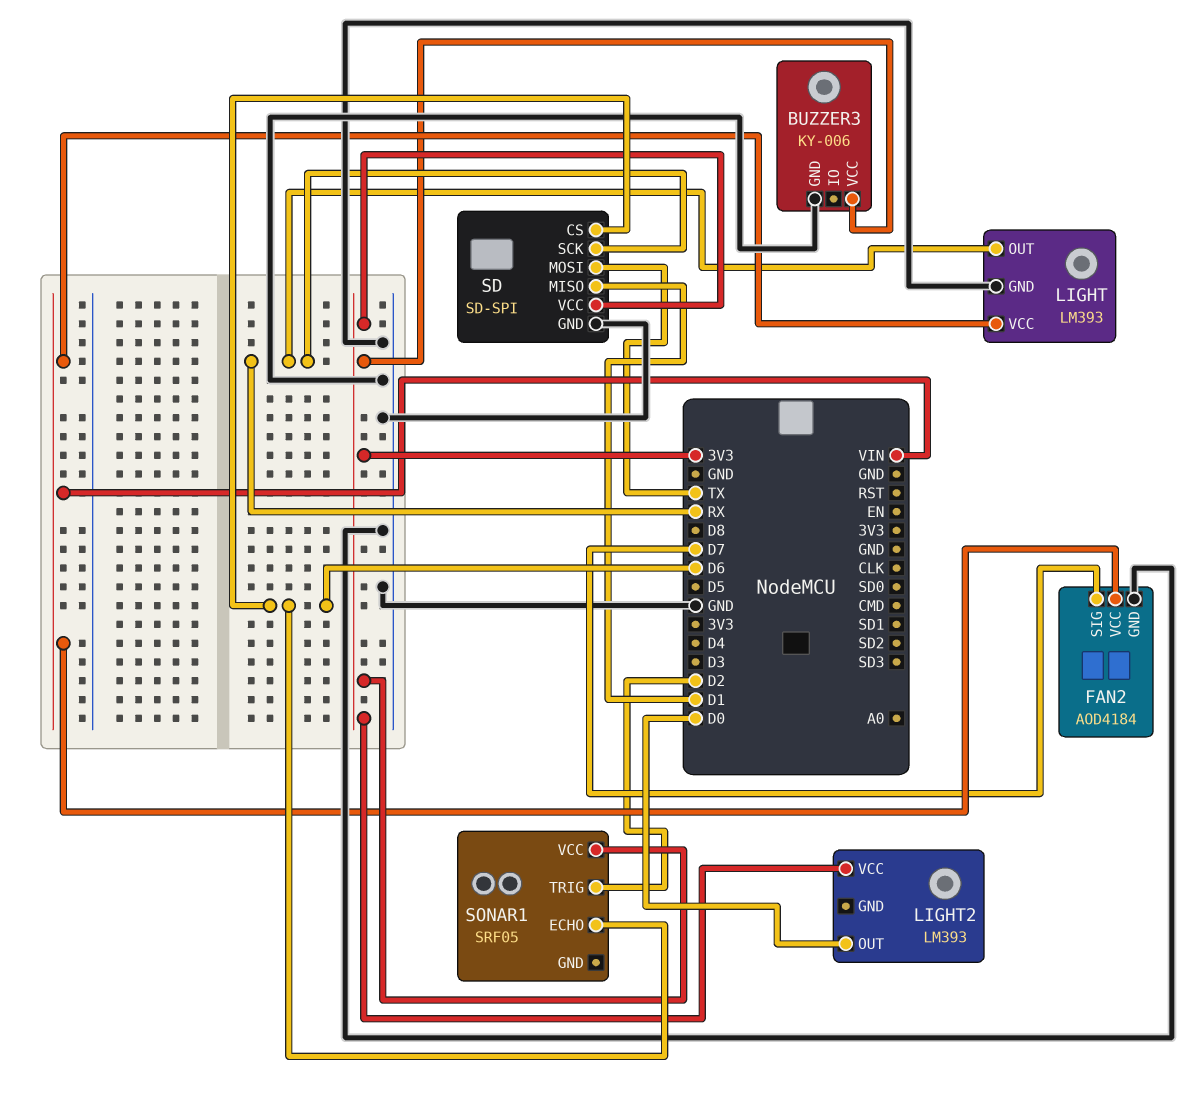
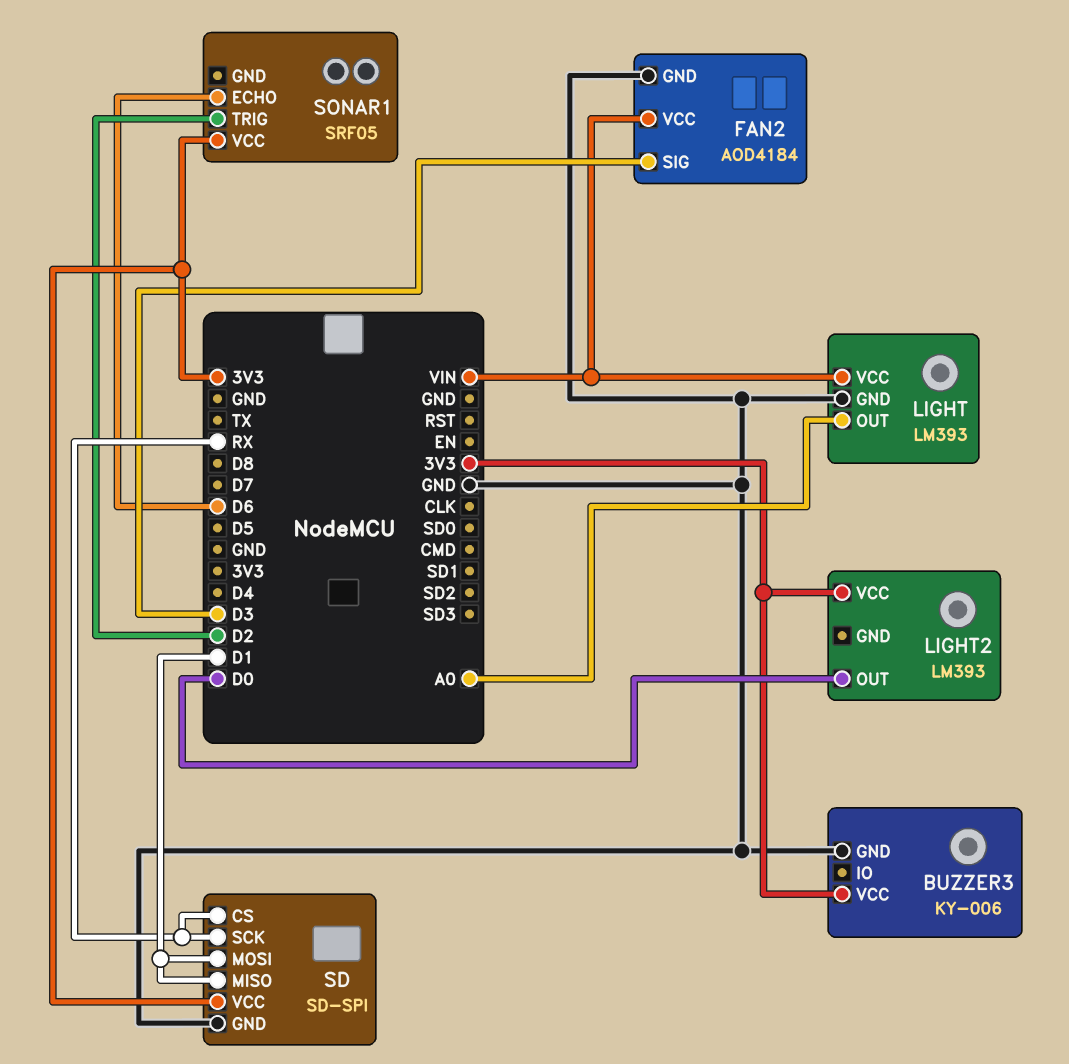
FAN2 pin SIG: D7 -> D3
LIGHT pin OUT: RX -> A0
SD pin CS: D6 -> RX
SD pin MOSI: TX -> D1

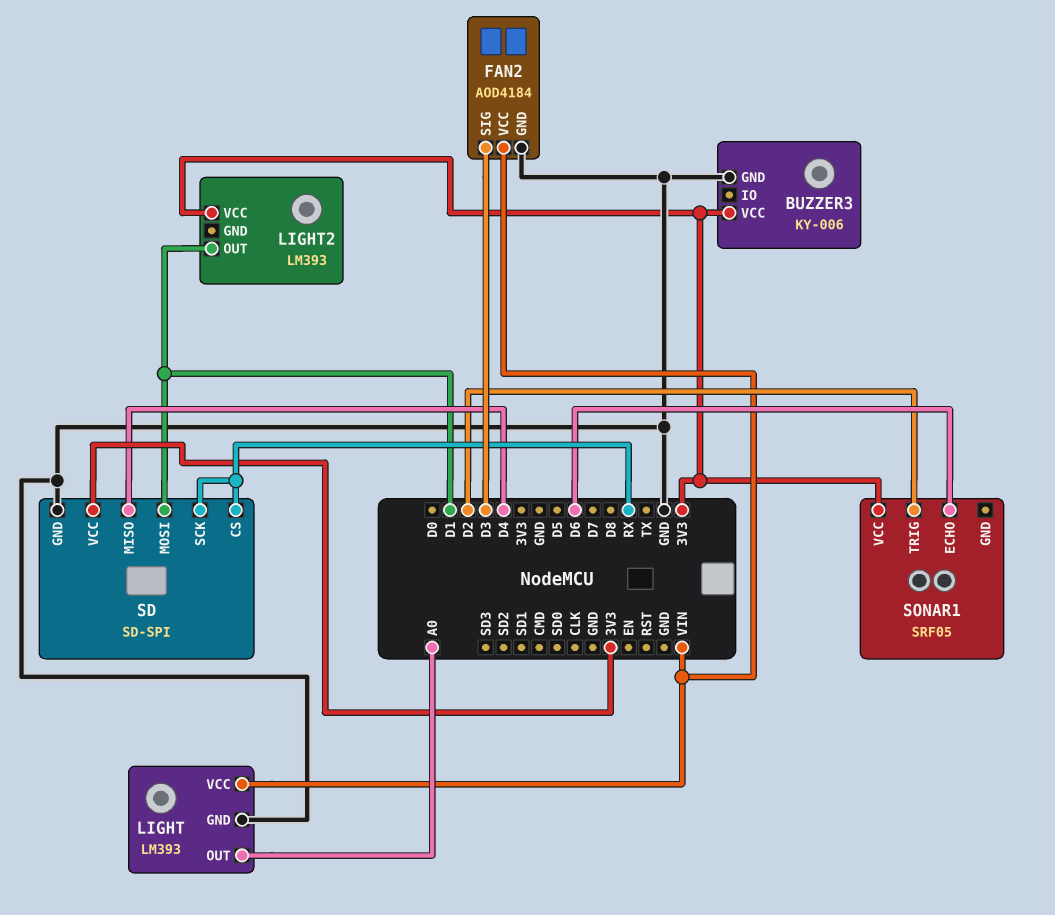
LIGHT2 pin OUT: D0 -> D1
SD pin MISO: D1 -> D4

